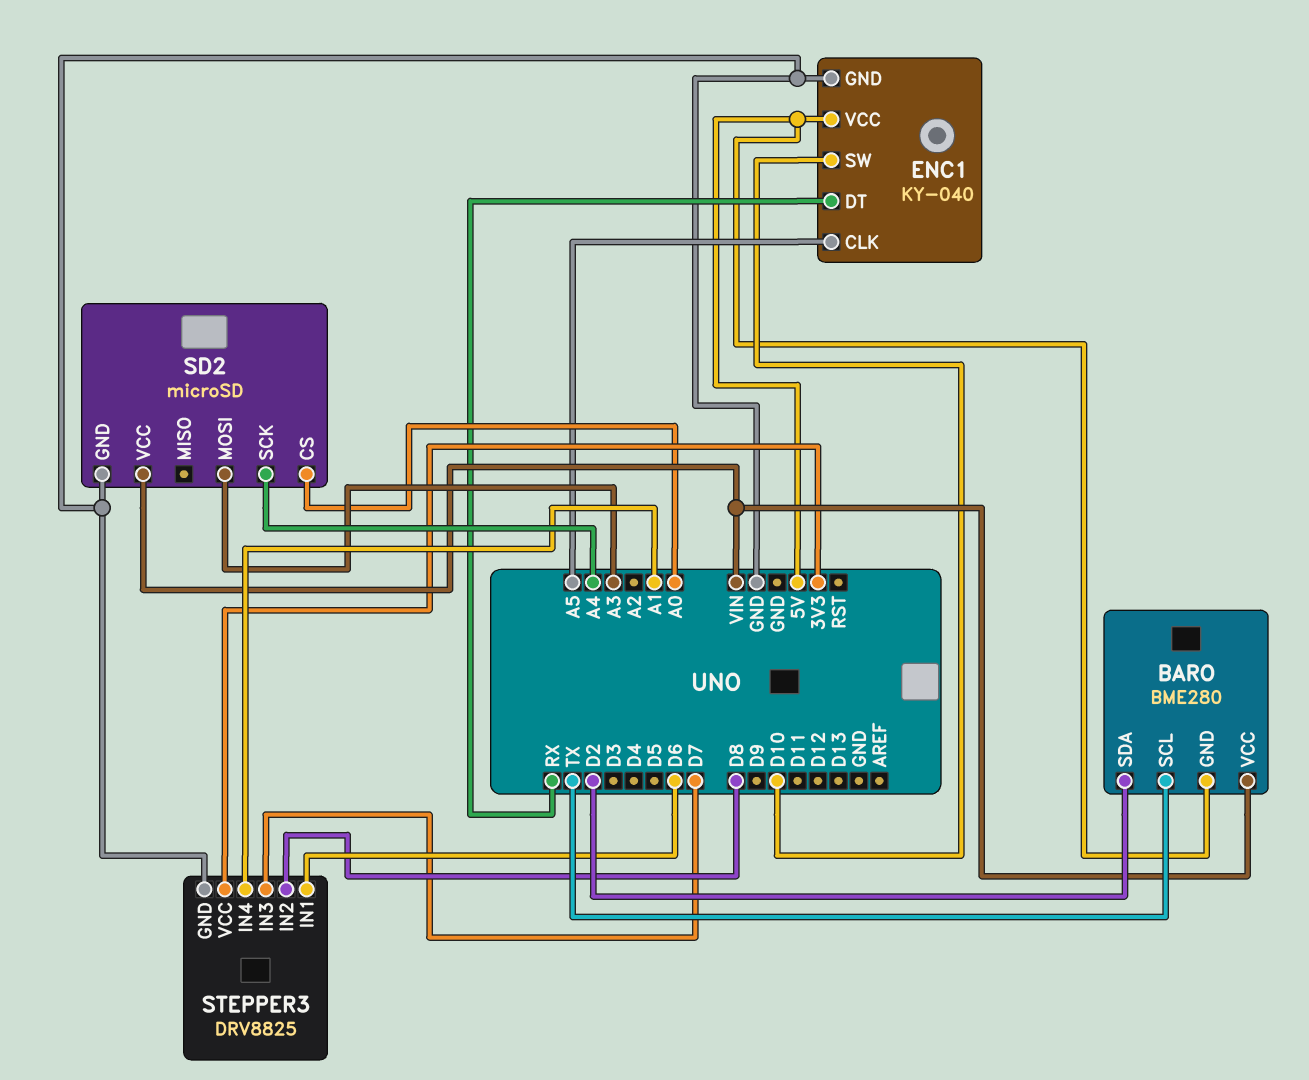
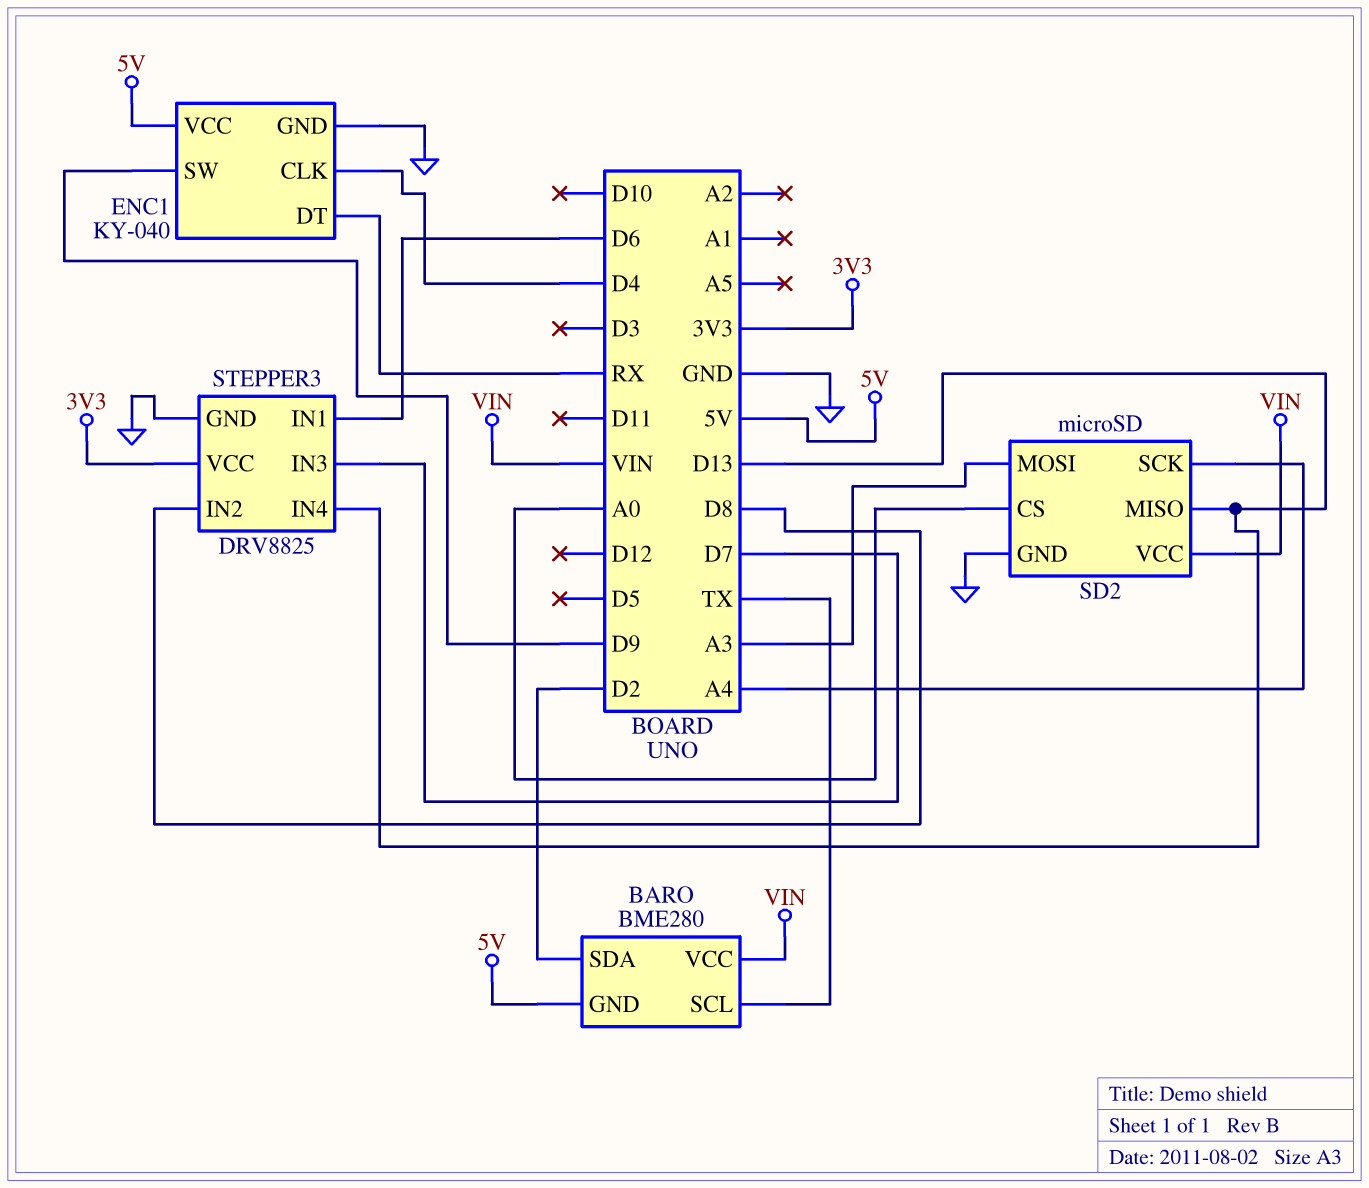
ENC1 pin CLK: A5 -> D4
ENC1 pin SW: D10 -> D9
SD2 pin MISO: none -> D13
STEPPER3 pin IN4: A1 -> D13

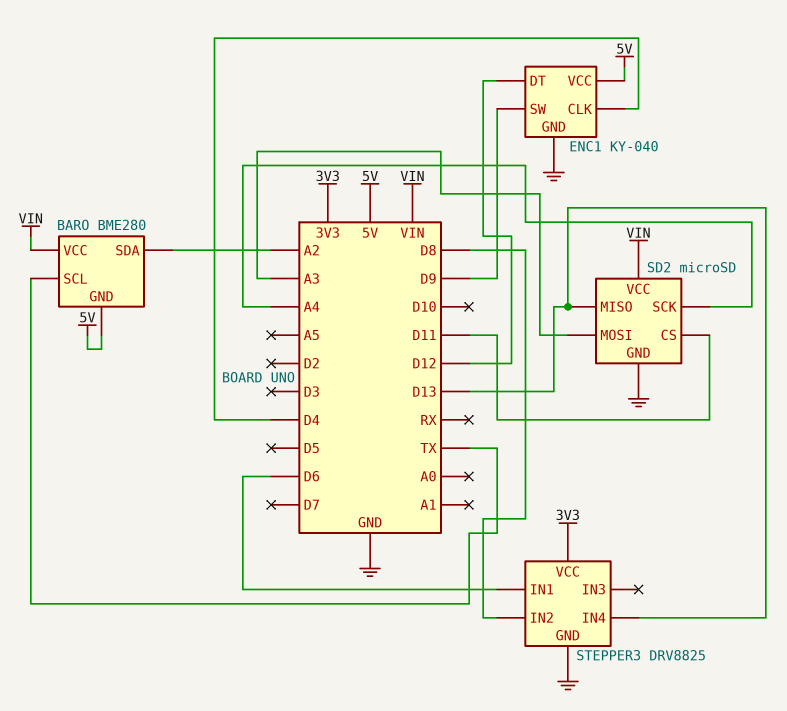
BARO pin SDA: D2 -> A2
ENC1 pin DT: RX -> D12
SD2 pin CS: A0 -> D11
STEPPER3 pin IN3: D7 -> none

